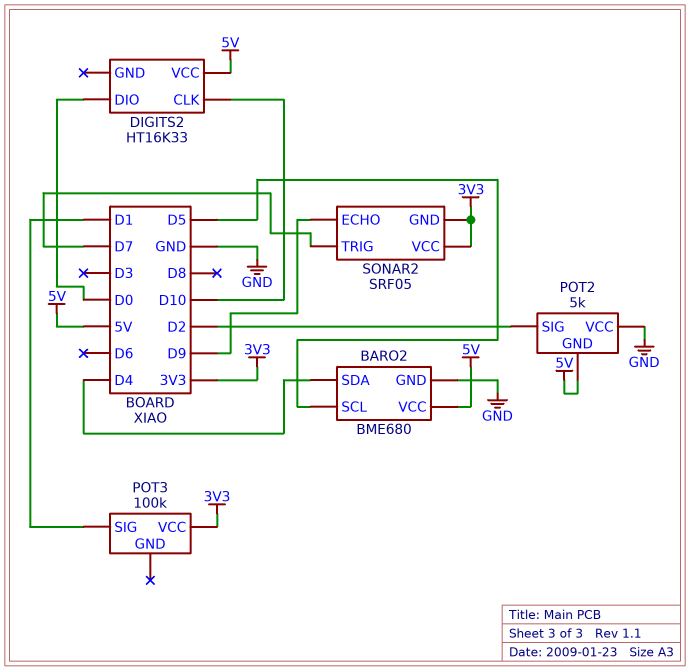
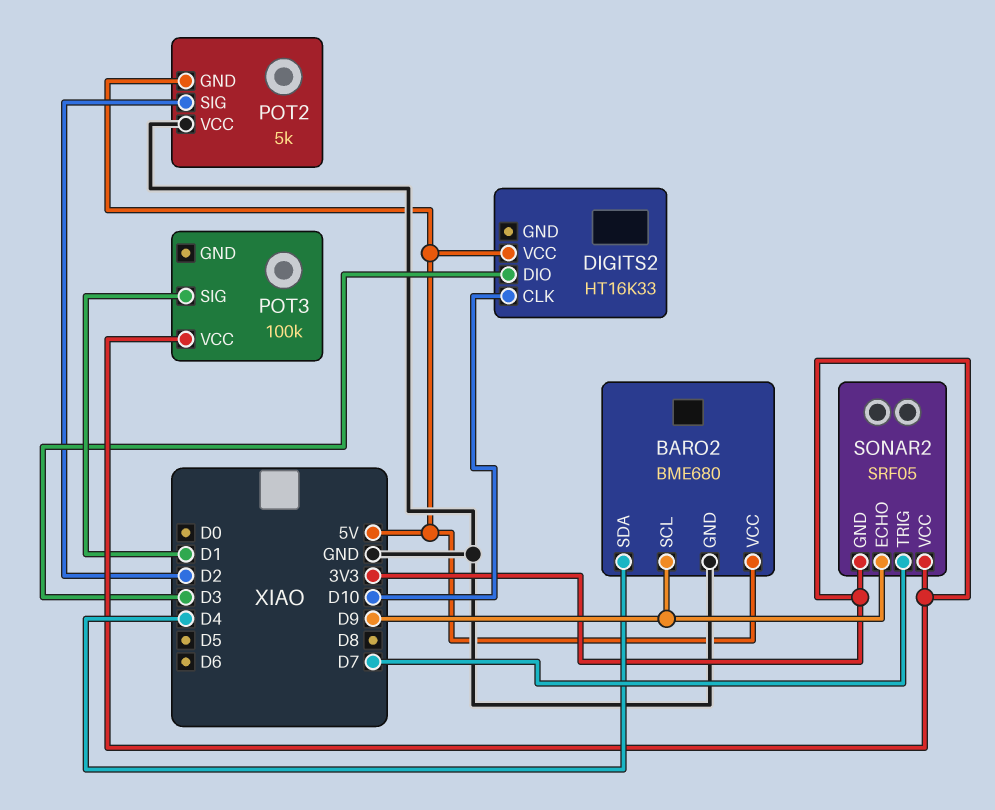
BARO2 pin SCL: D5 -> D9
DIGITS2 pin DIO: D0 -> D3

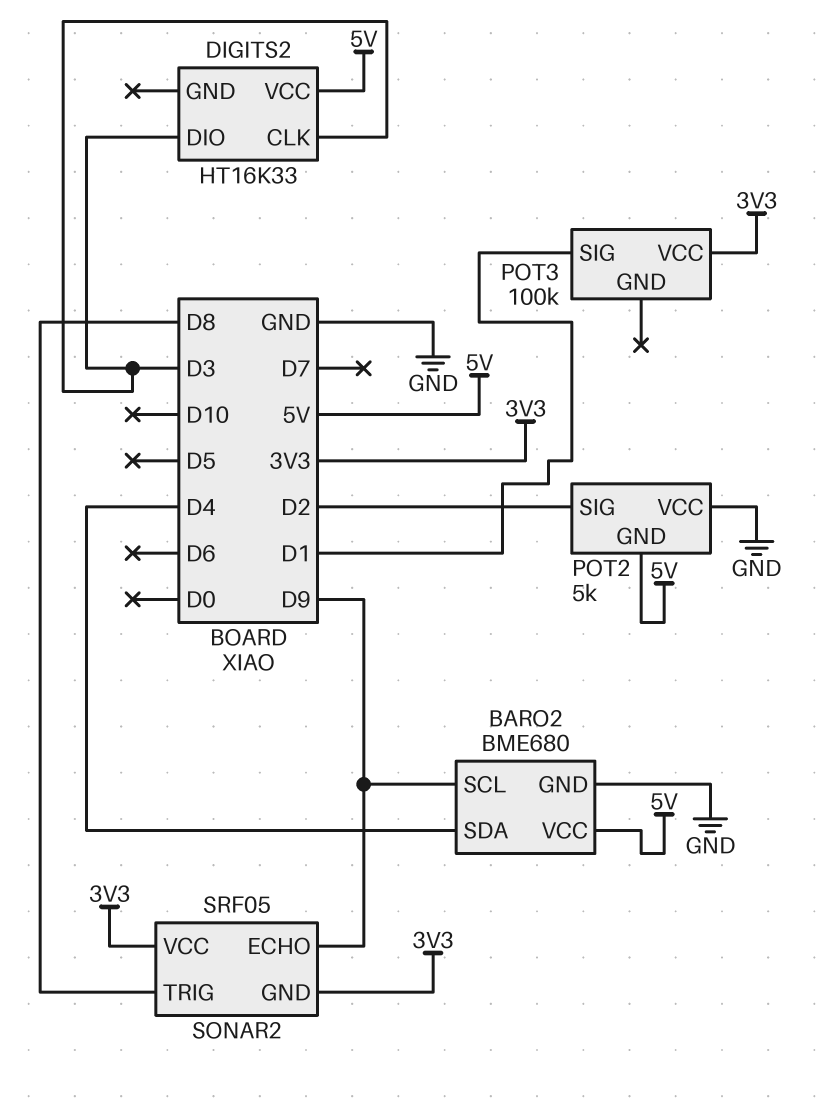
DIGITS2 pin CLK: D10 -> D3
SONAR2 pin TRIG: D7 -> D8

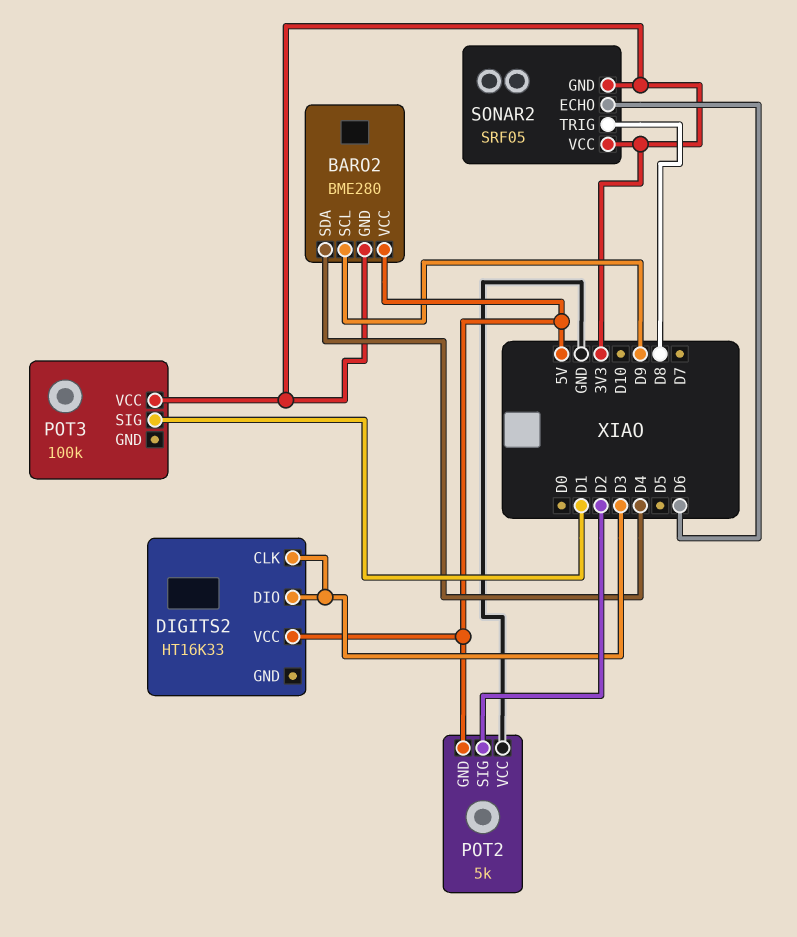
BARO2: BME680 -> BME280
BARO2 pin GND: GND -> 3V3
SONAR2 pin ECHO: D9 -> D6

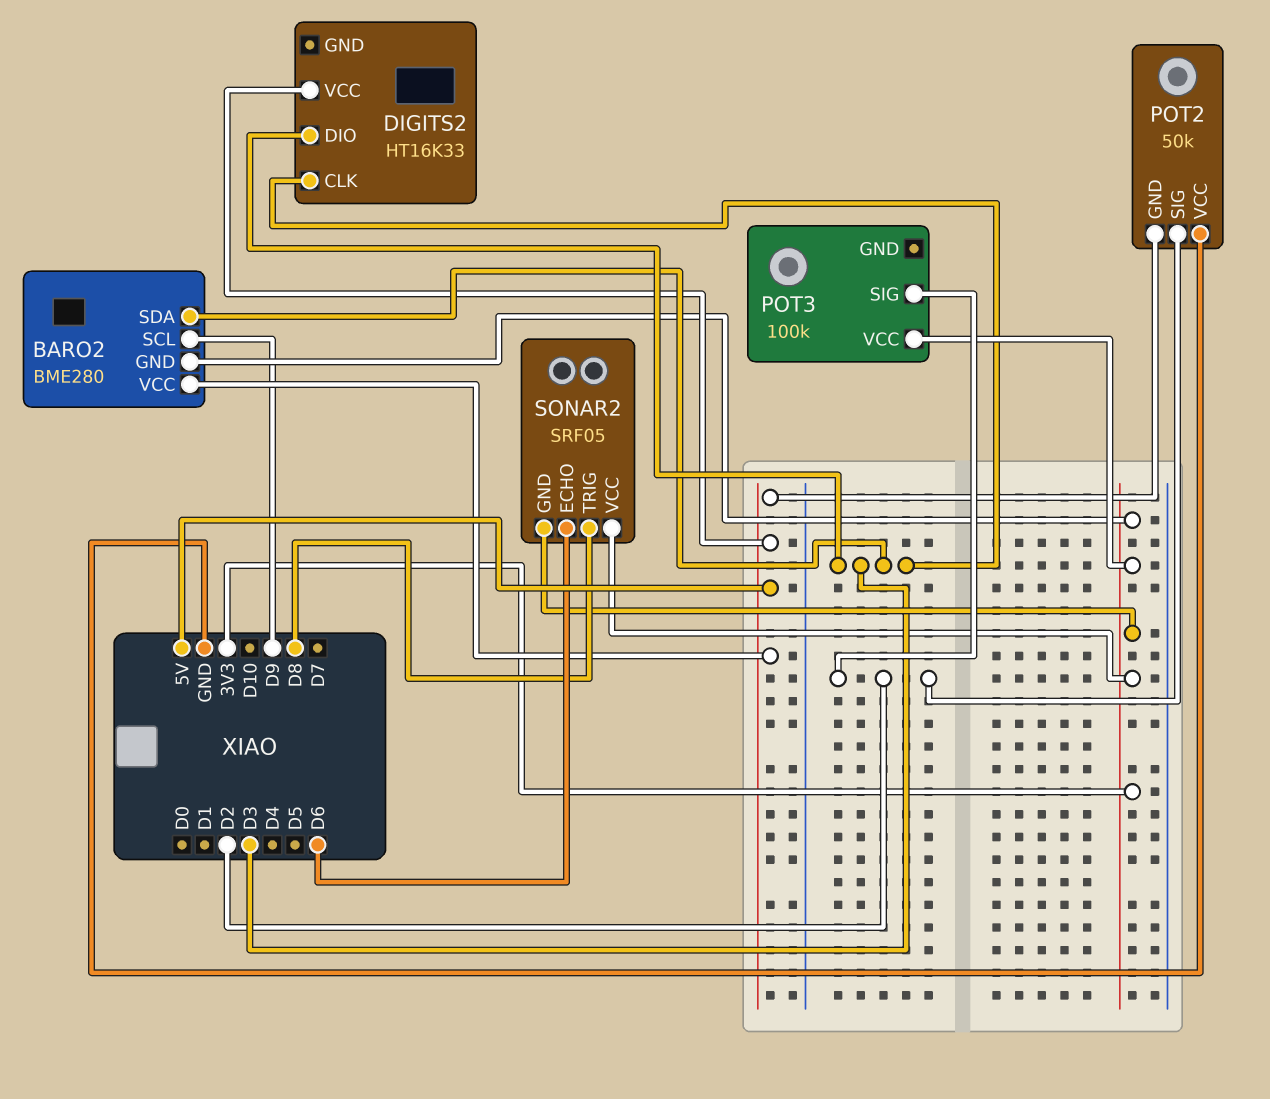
BARO2 pin SDA: D4 -> D3
POT2: 5k -> 50k
POT3 pin SIG: D1 -> D2

